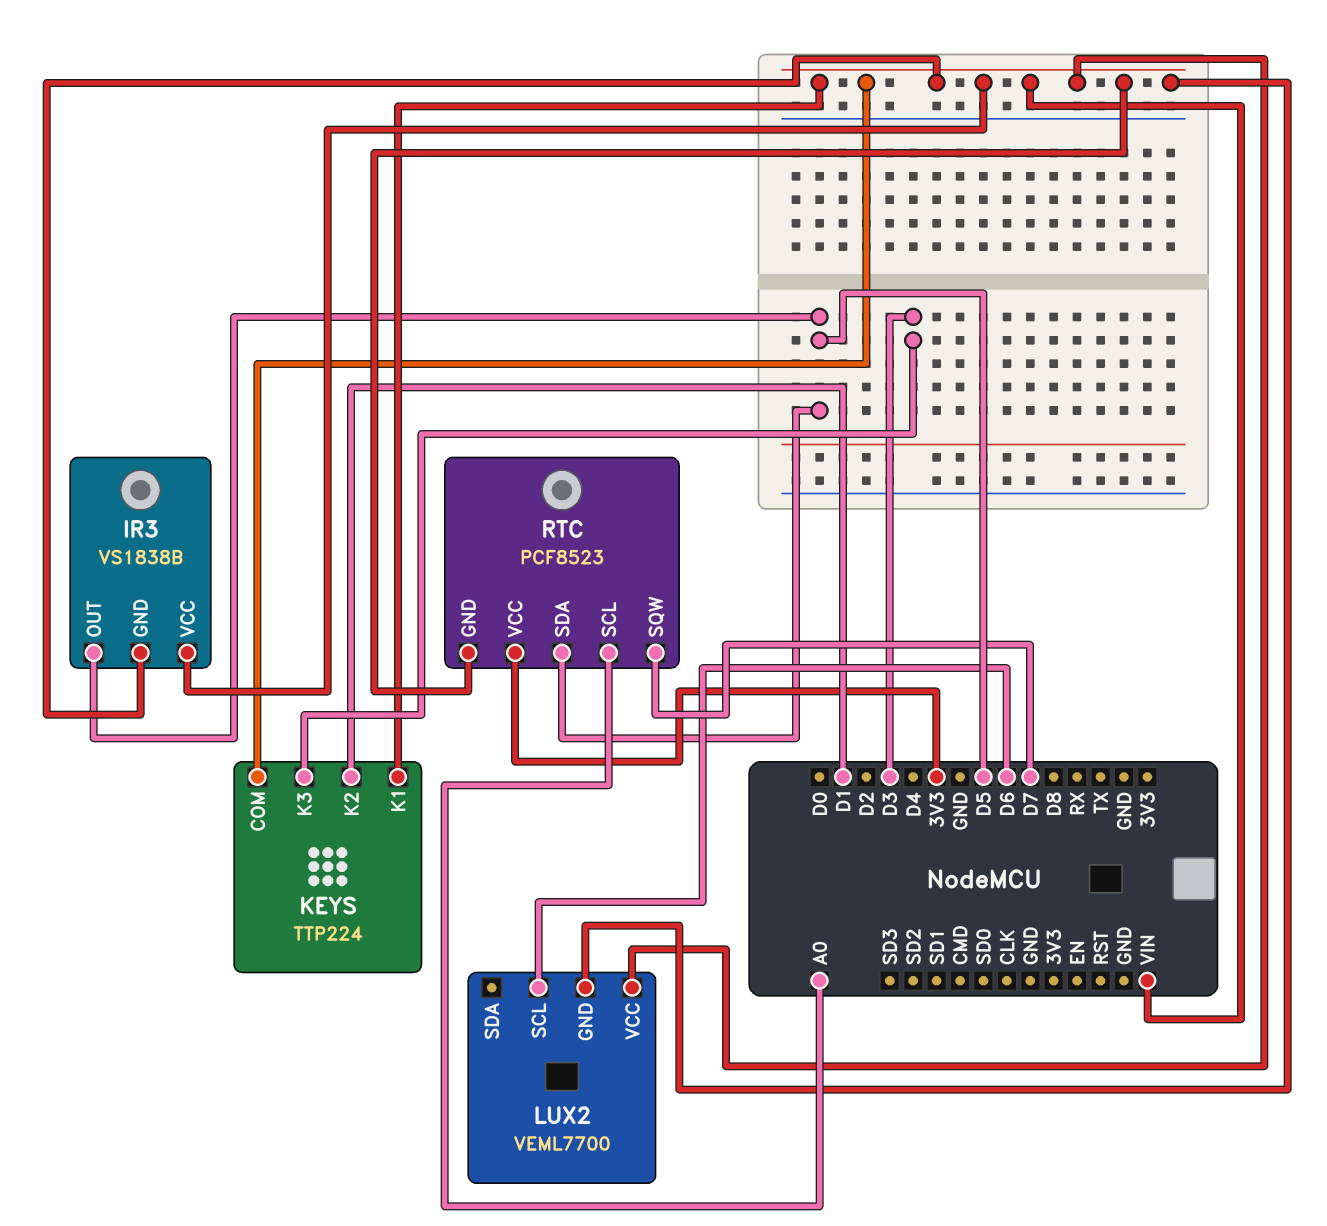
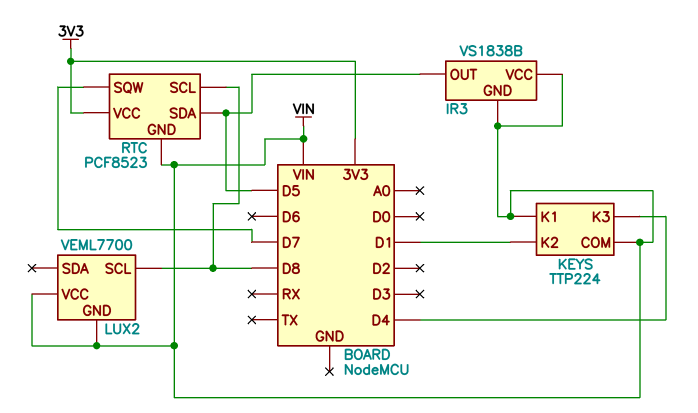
KEYS pin K3: D3 -> D4
LUX2 pin SCL: D6 -> D8
RTC pin SCL: A0 -> D8

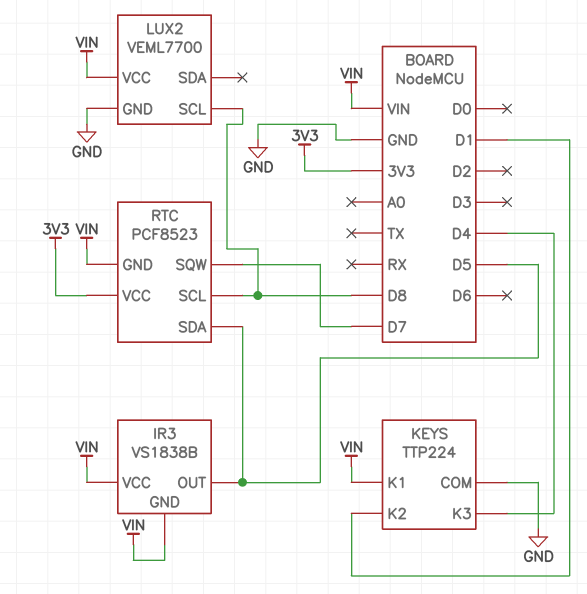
KEYS pin COM: VIN -> GND
LUX2 pin GND: VIN -> GND

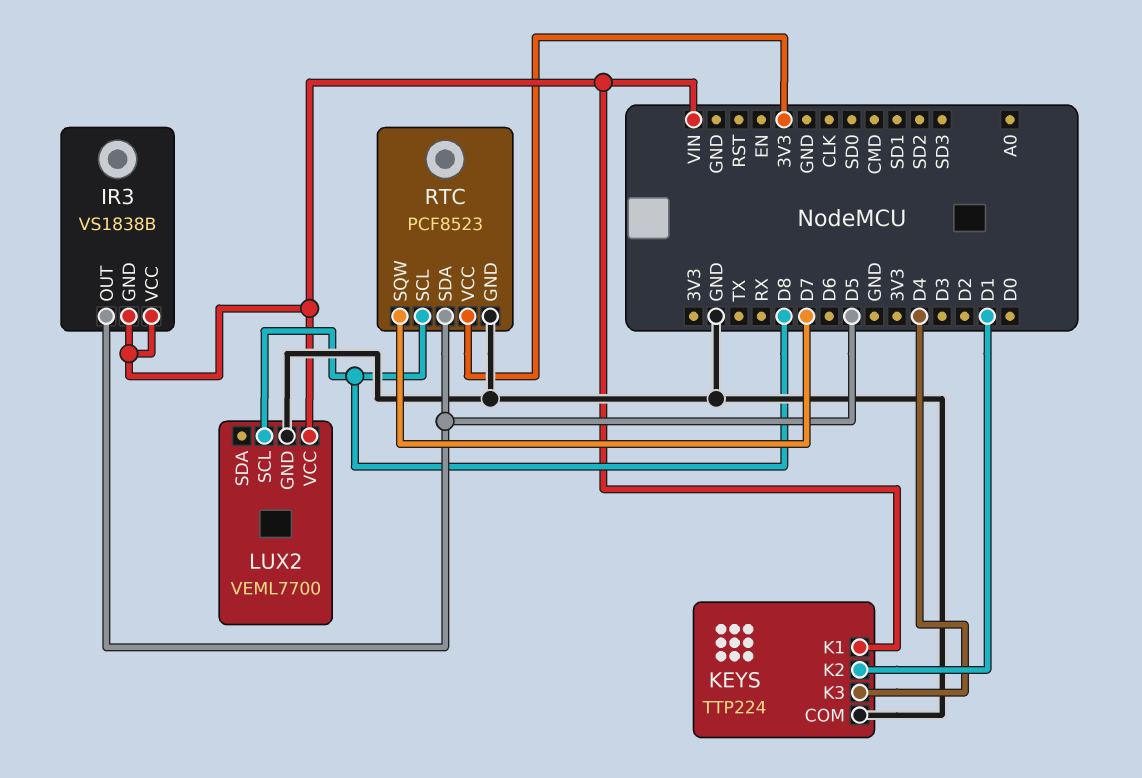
RTC pin GND: VIN -> GND

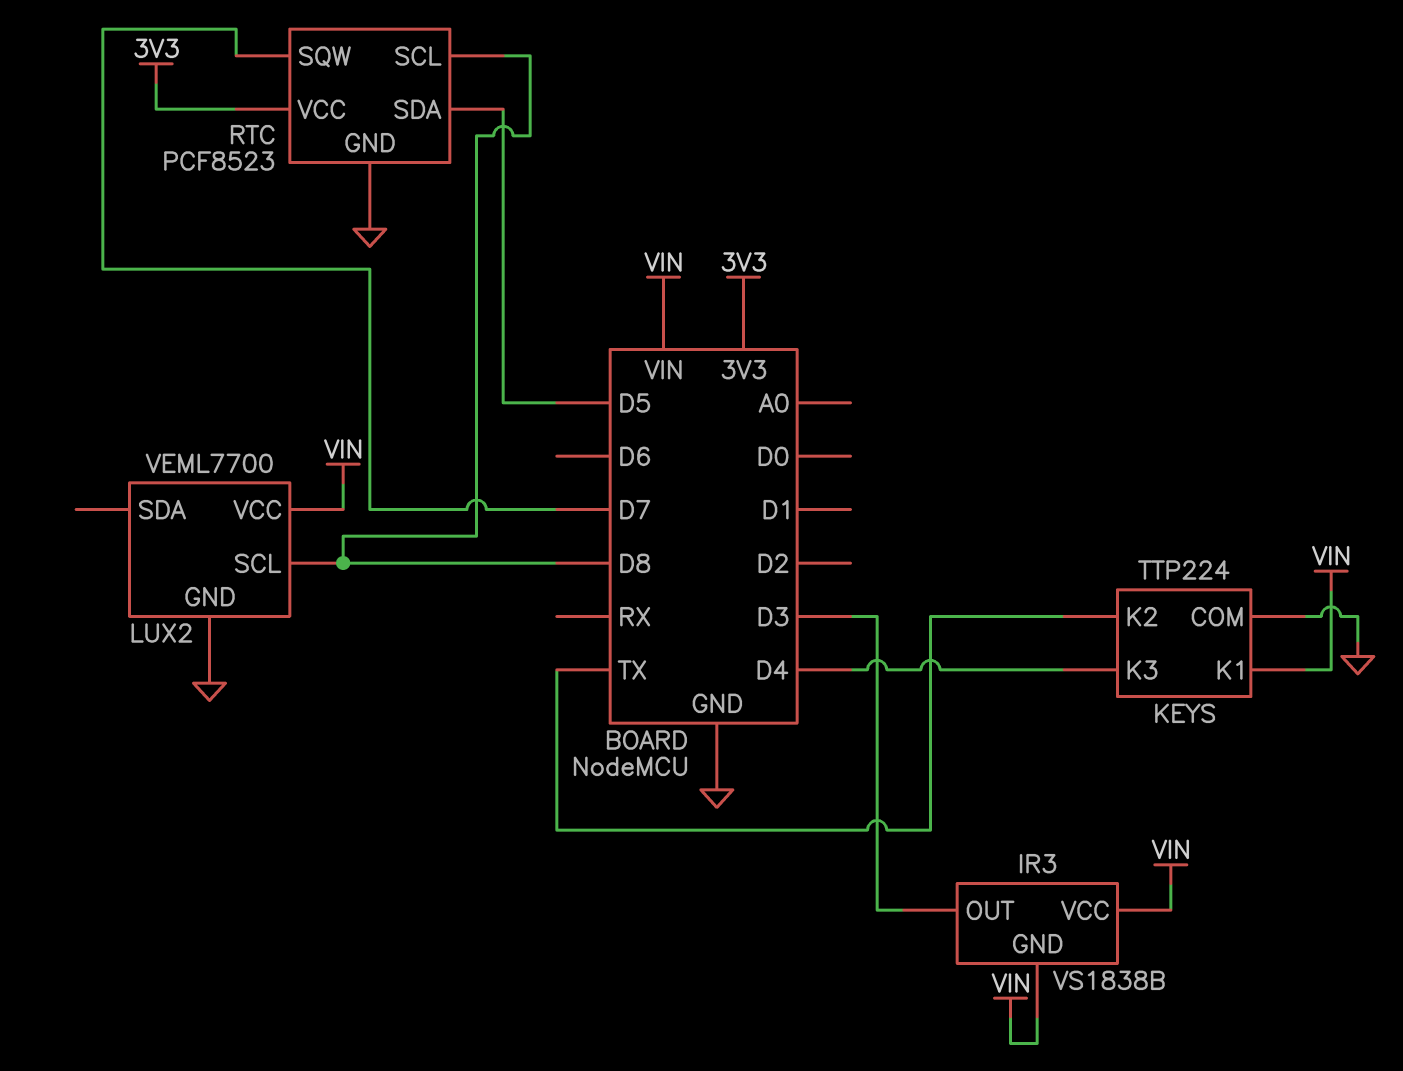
IR3 pin OUT: D5 -> D3
KEYS pin K2: D1 -> TX

